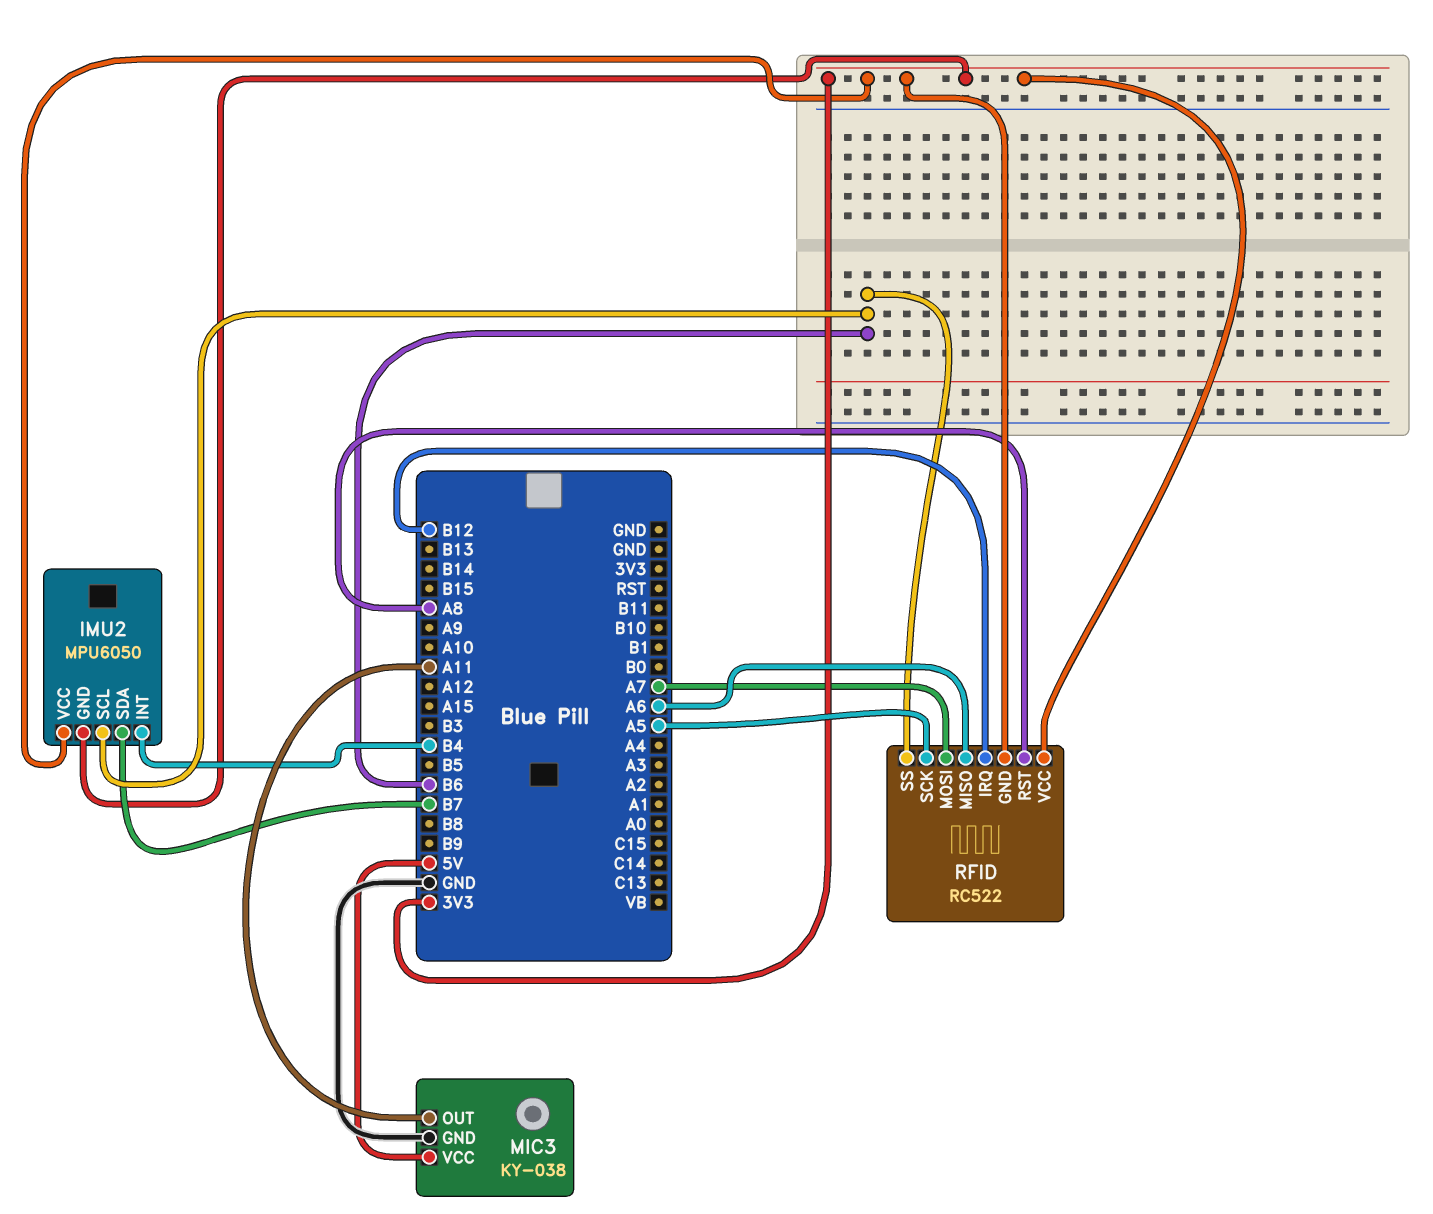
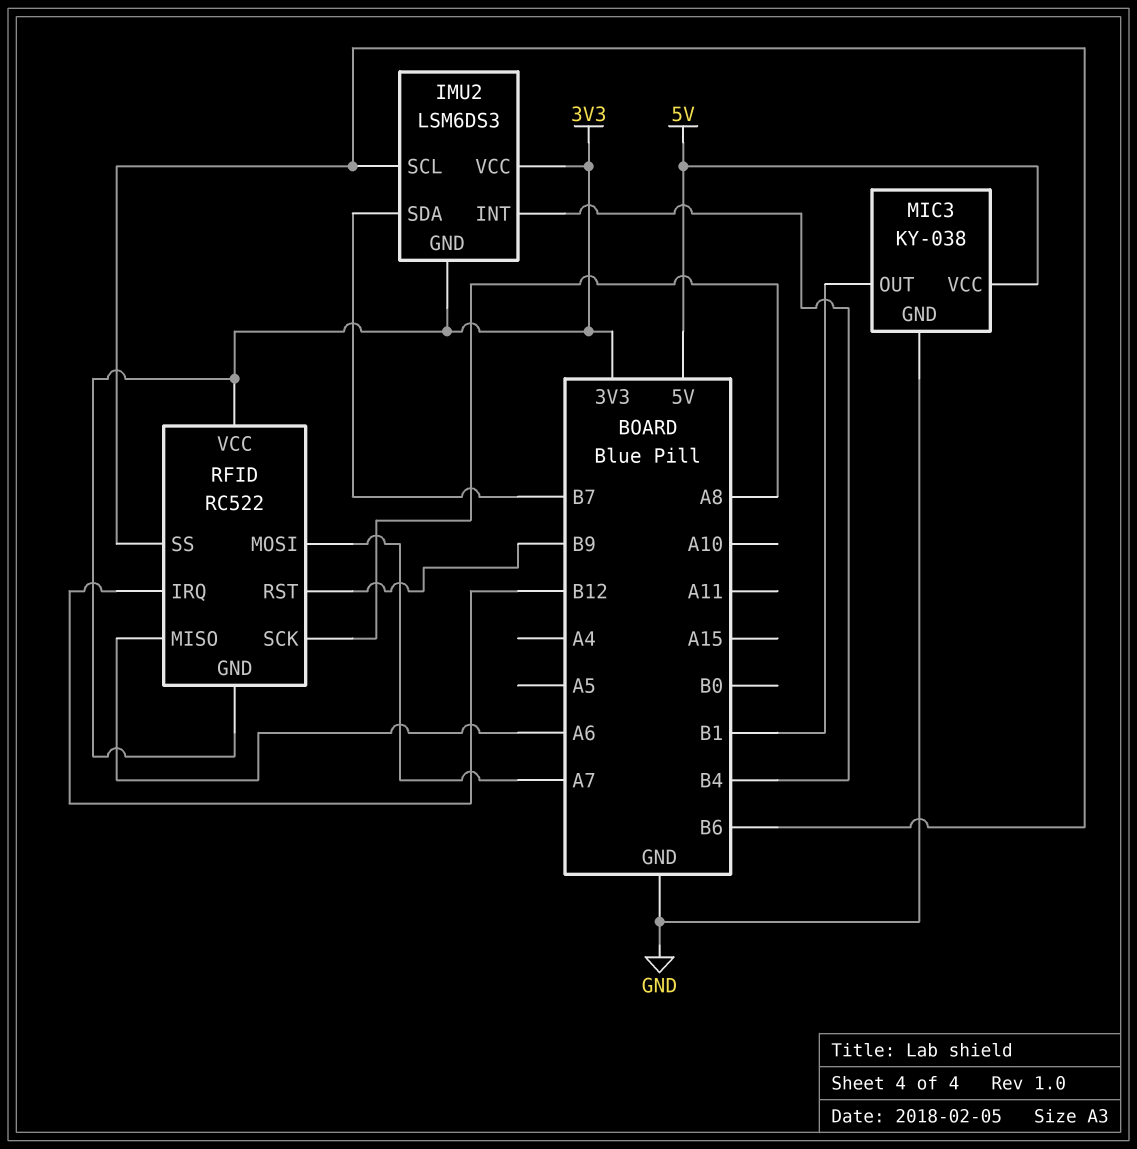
IMU2: MPU6050 -> LSM6DS3
MIC3 pin OUT: A11 -> B1
RFID pin RST: A8 -> B9
RFID pin SCK: A5 -> A8

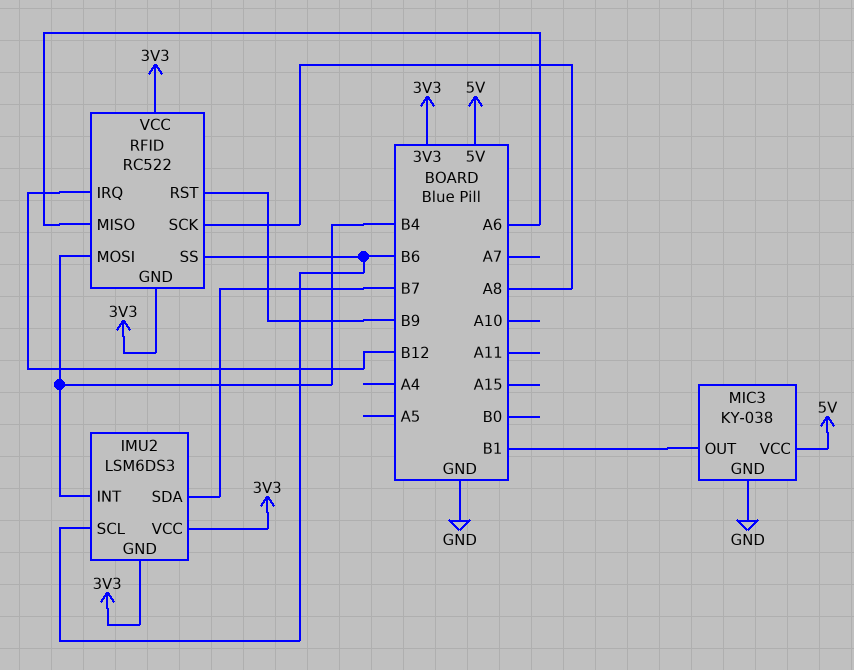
RFID pin MOSI: A7 -> B4

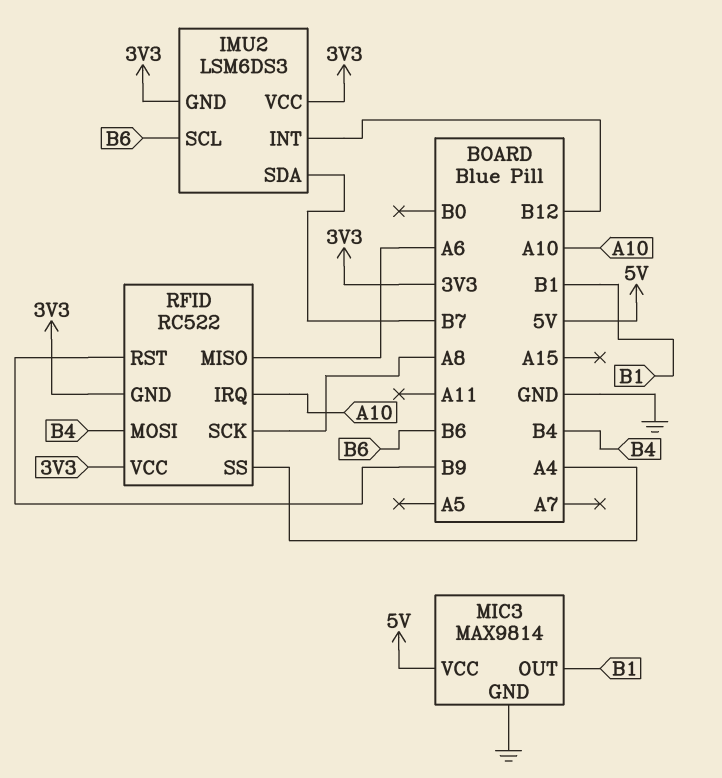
IMU2 pin INT: B4 -> B12
MIC3: KY-038 -> MAX9814
RFID pin IRQ: B12 -> A10
RFID pin SS: B6 -> A4

